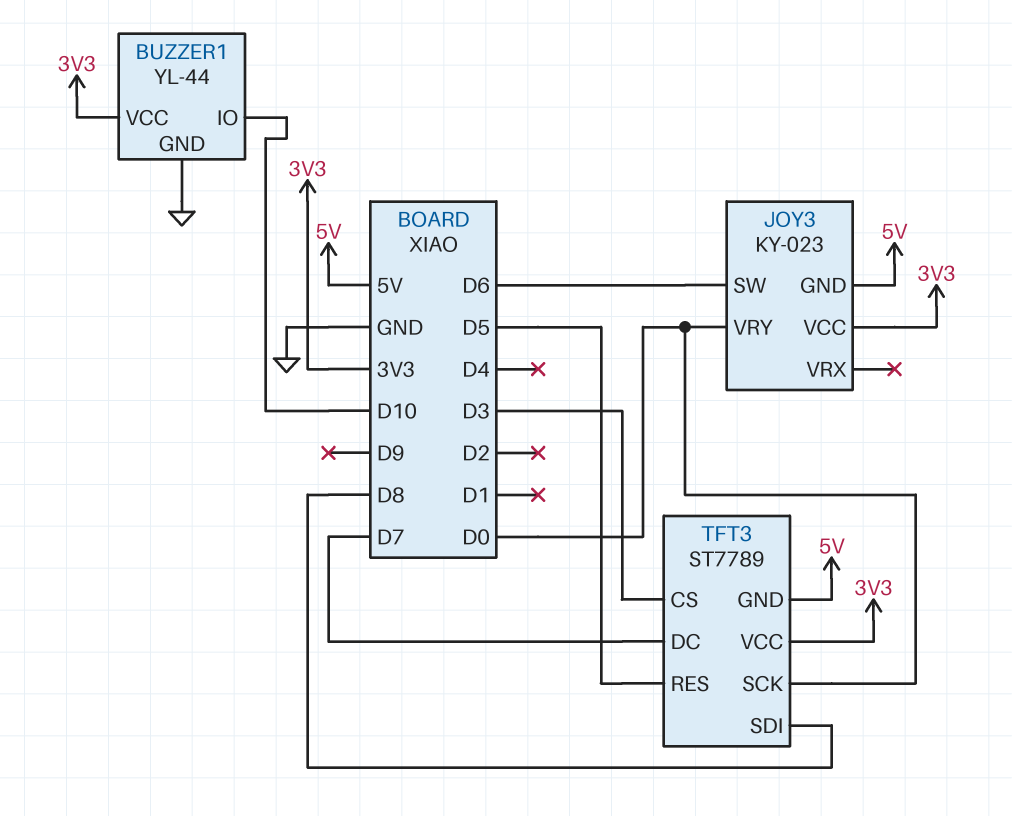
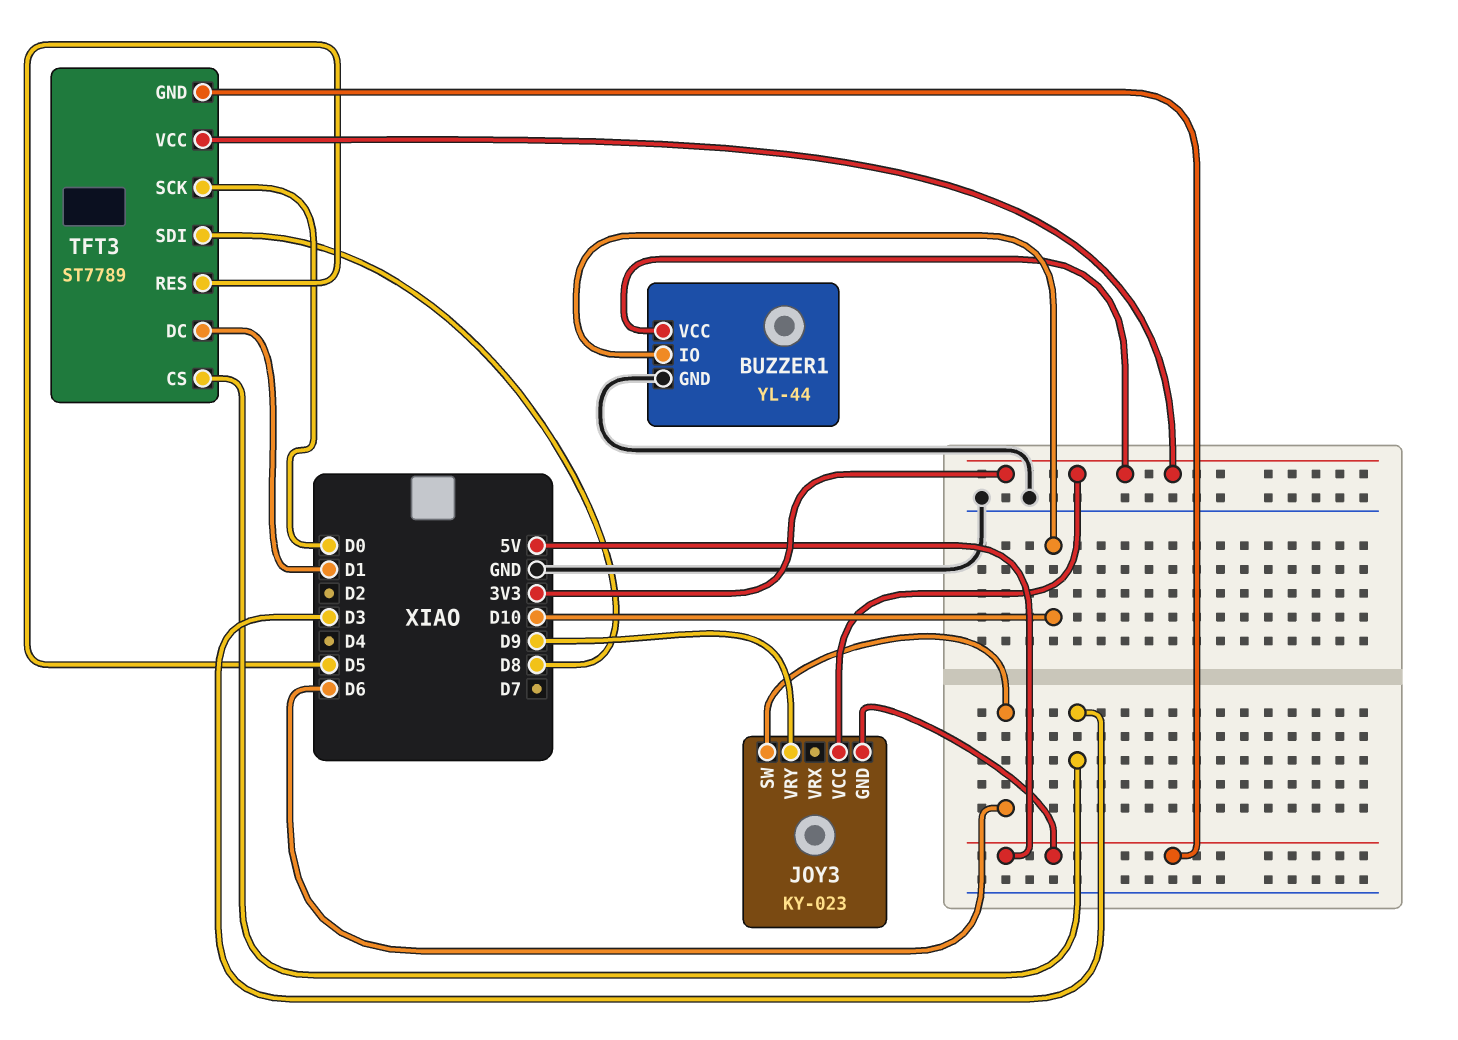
JOY3 pin VRY: D0 -> D9
TFT3 pin DC: D7 -> D1

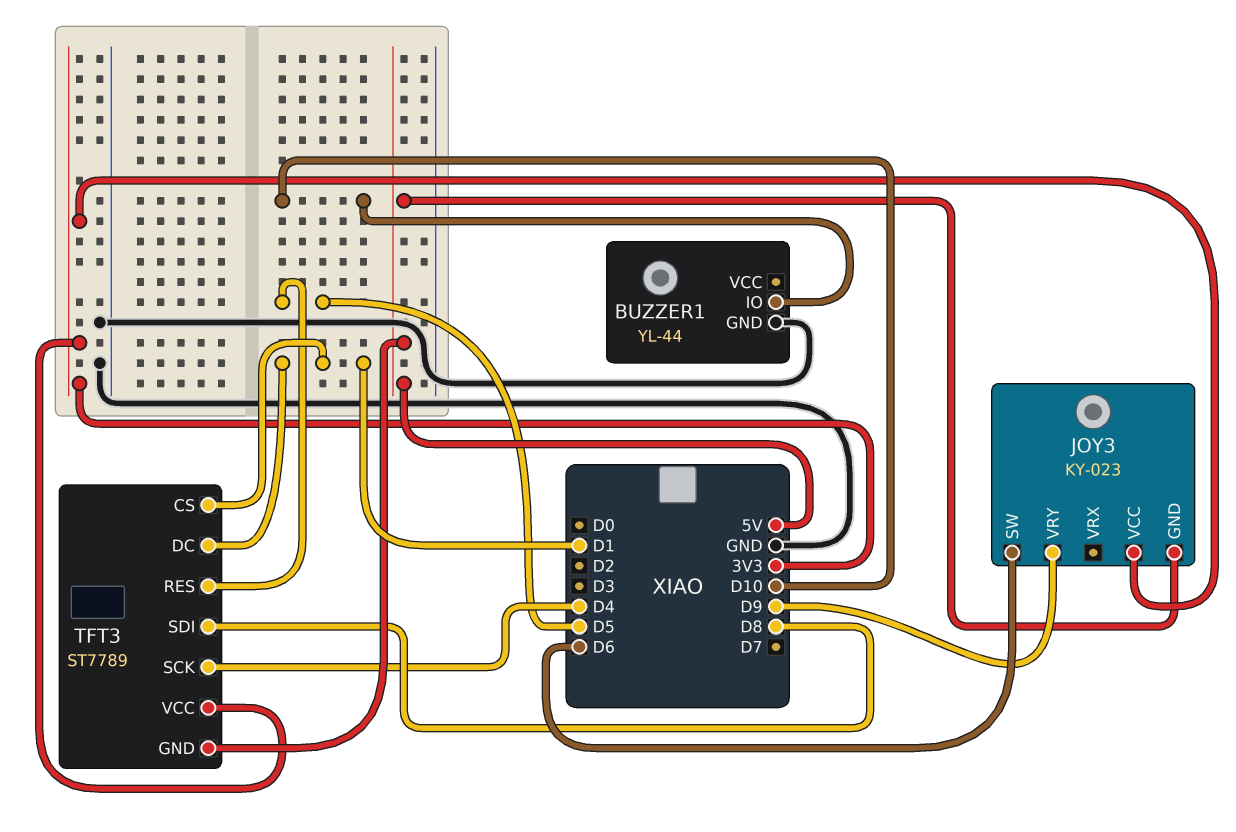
BUZZER1 pin VCC: 3V3 -> none
TFT3 pin CS: D3 -> D1
TFT3 pin SCK: D0 -> D4

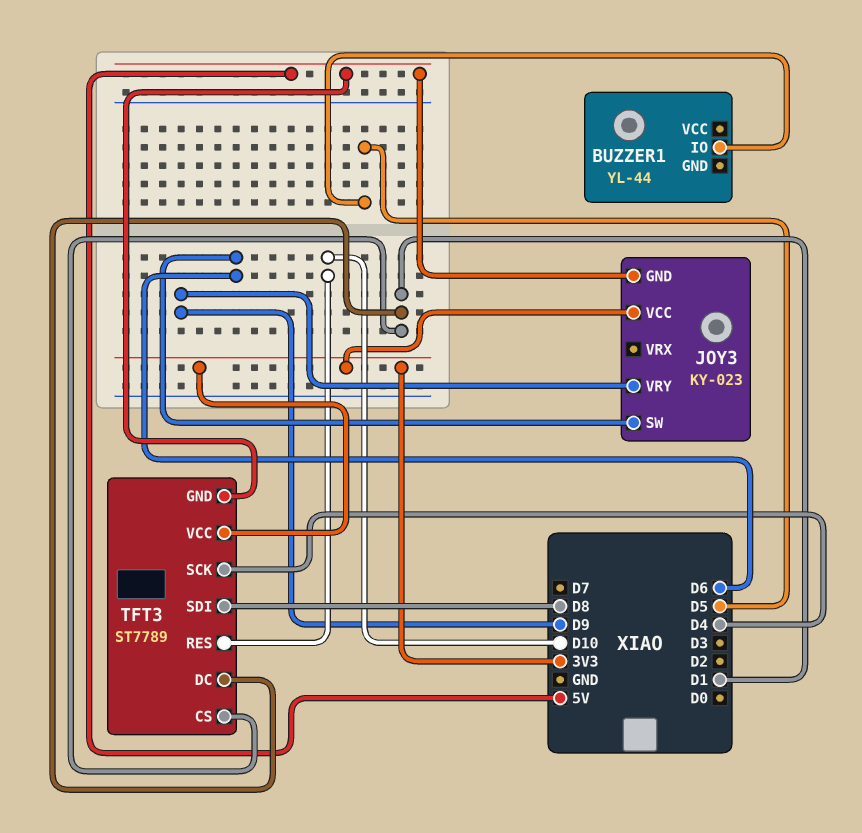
BUZZER1 pin GND: GND -> none
BUZZER1 pin IO: D10 -> D5
TFT3 pin RES: D5 -> D10

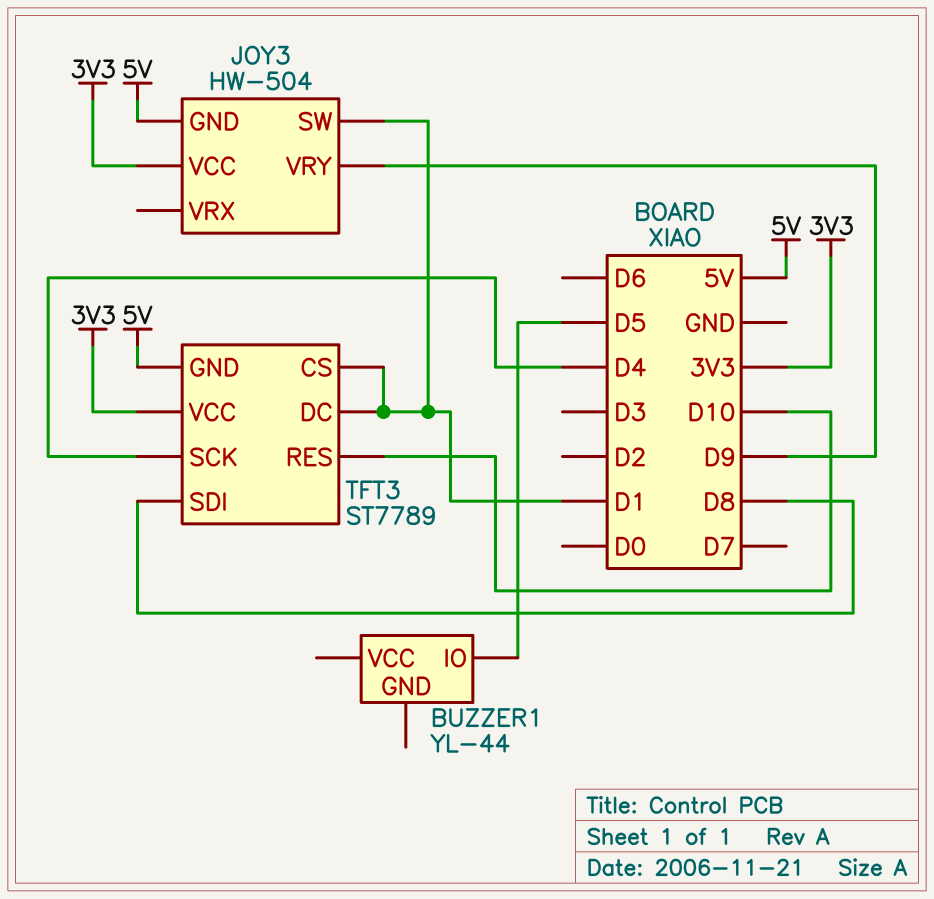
JOY3: KY-023 -> HW-504
JOY3 pin SW: D6 -> D1

